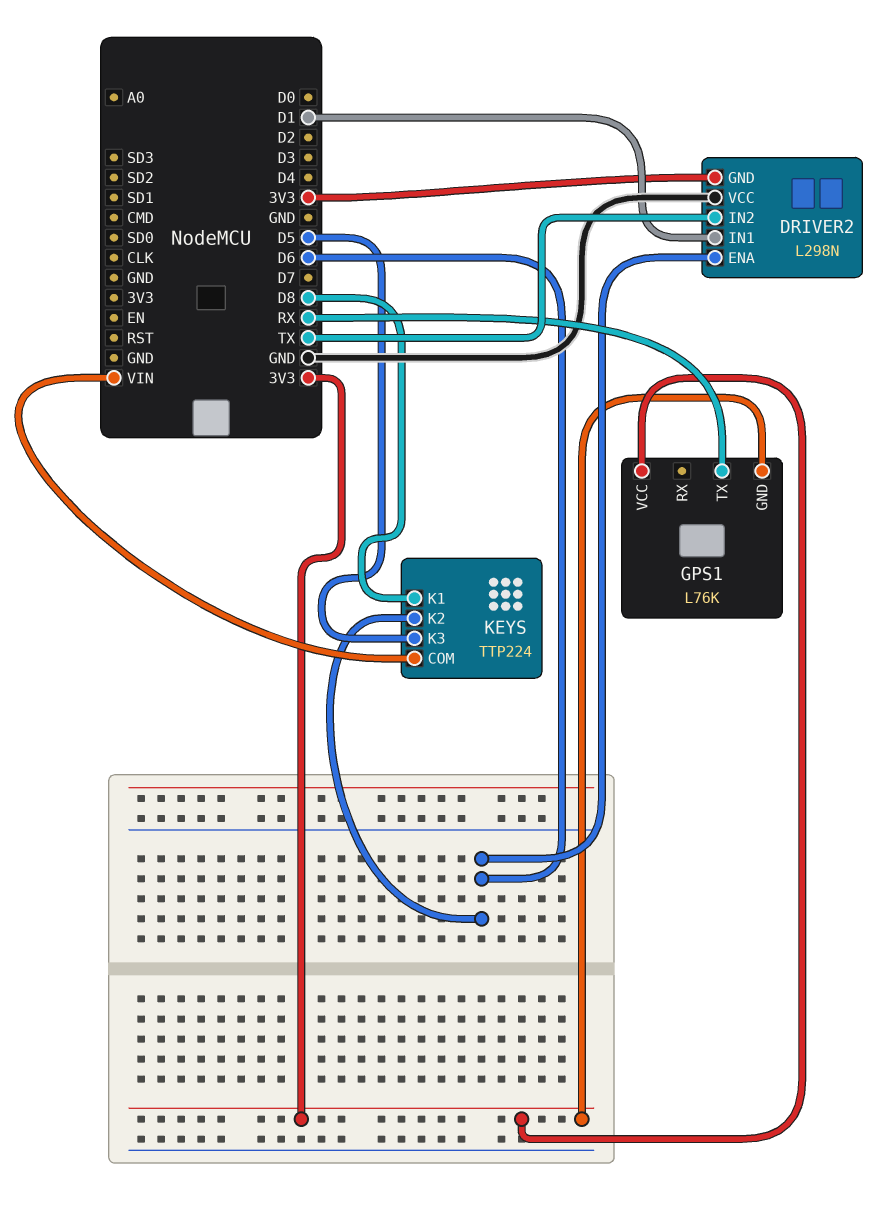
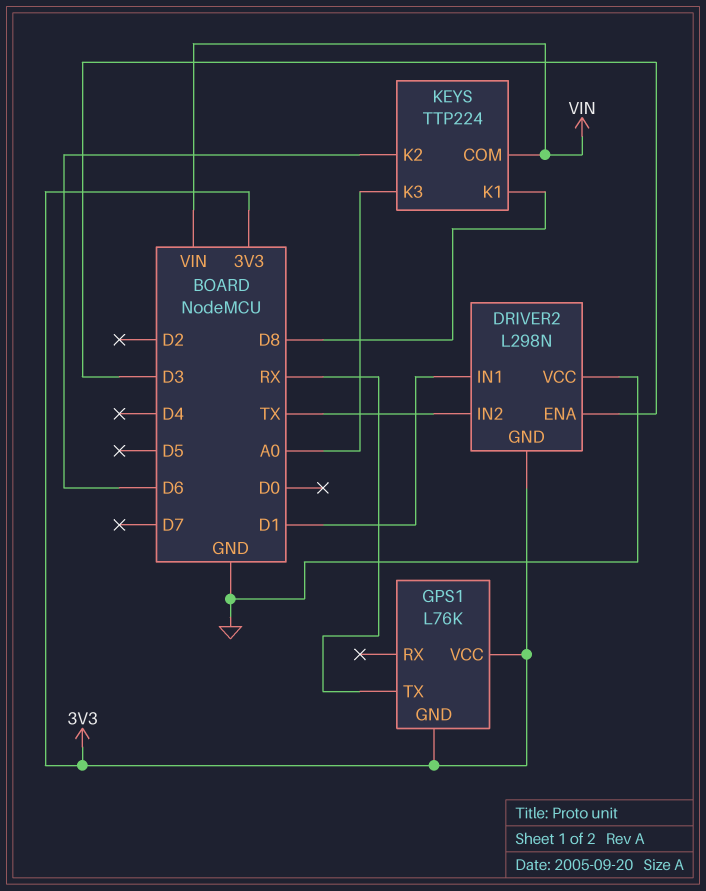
DRIVER2 pin ENA: D6 -> D3
KEYS pin K3: D5 -> A0

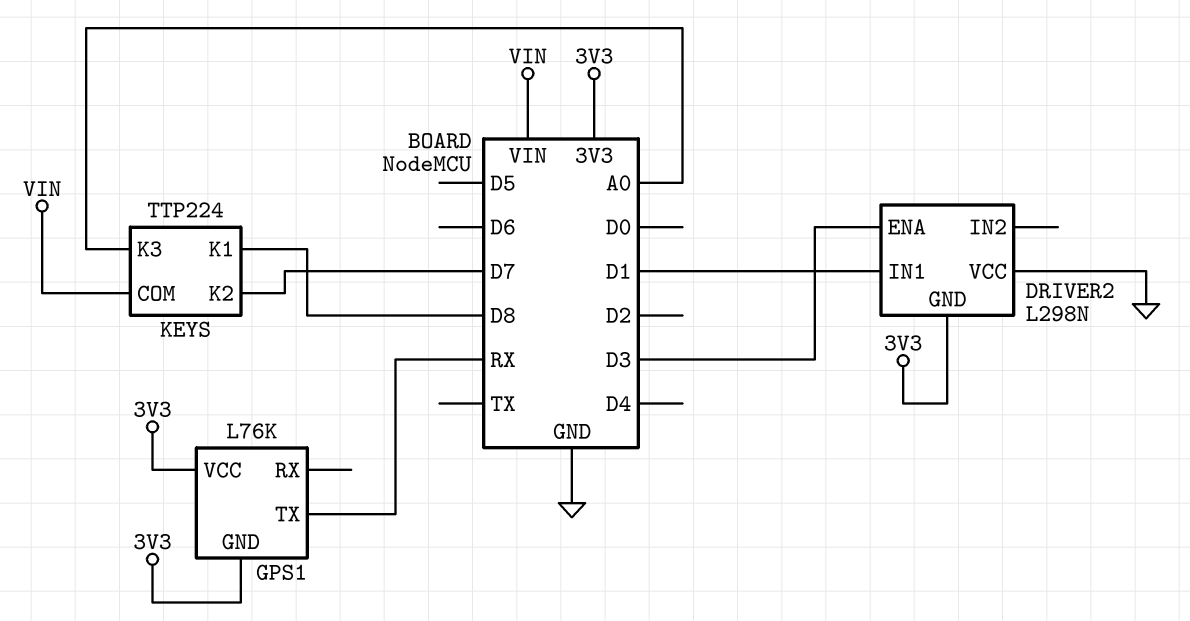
DRIVER2 pin IN2: TX -> none
KEYS pin K2: D6 -> D7

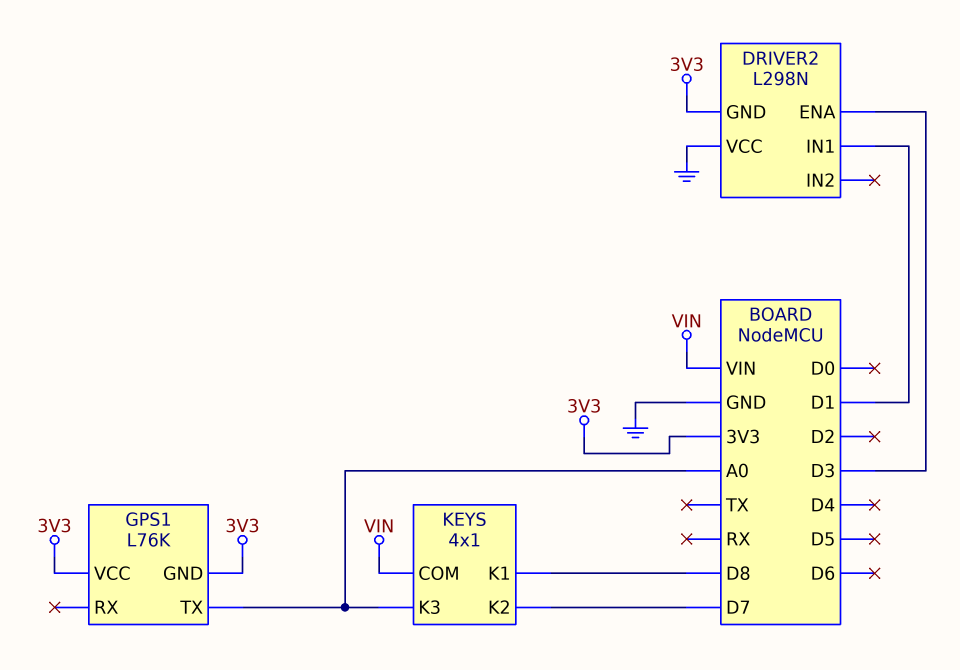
GPS1 pin TX: RX -> A0
KEYS: TTP224 -> 4x1

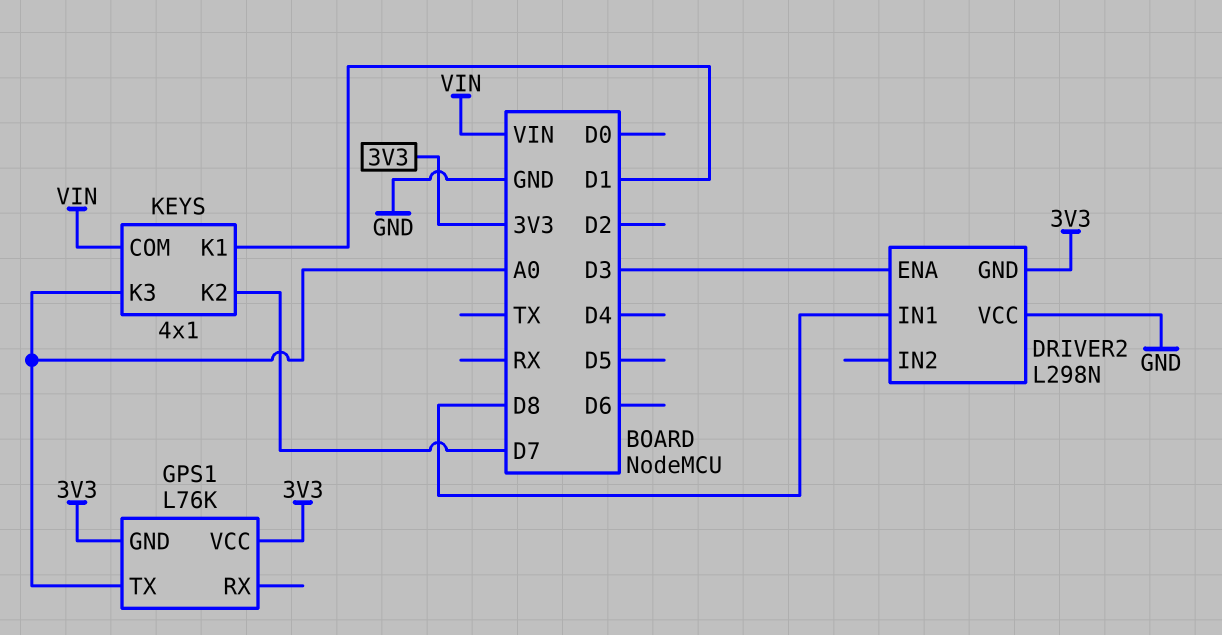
DRIVER2 pin IN1: D1 -> D8
KEYS pin K1: D8 -> D1

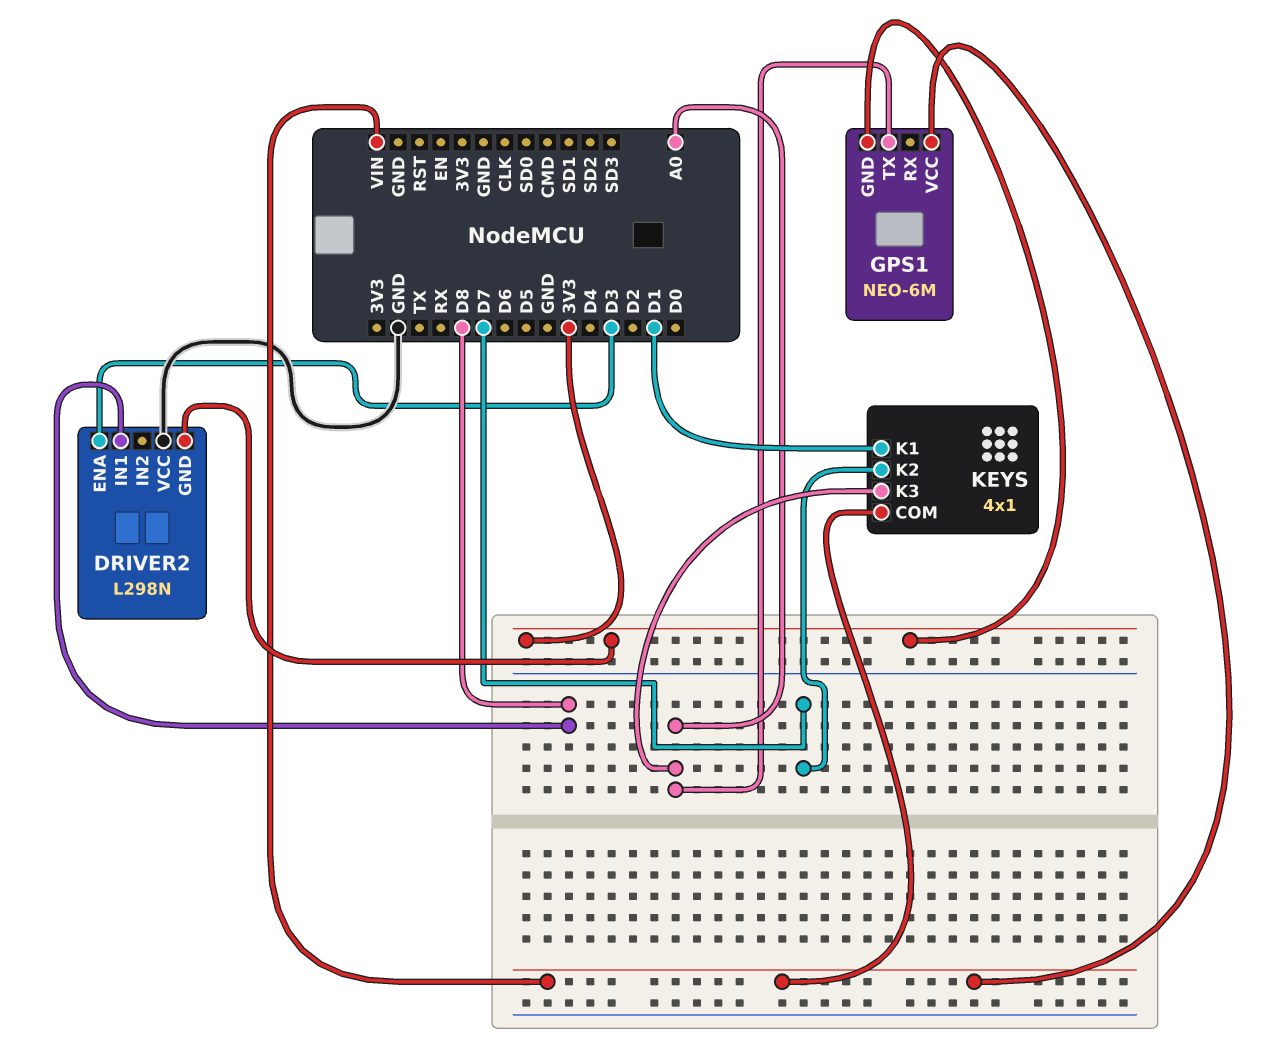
GPS1: L76K -> NEO-6M
GPS1 pin VCC: 3V3 -> VIN

